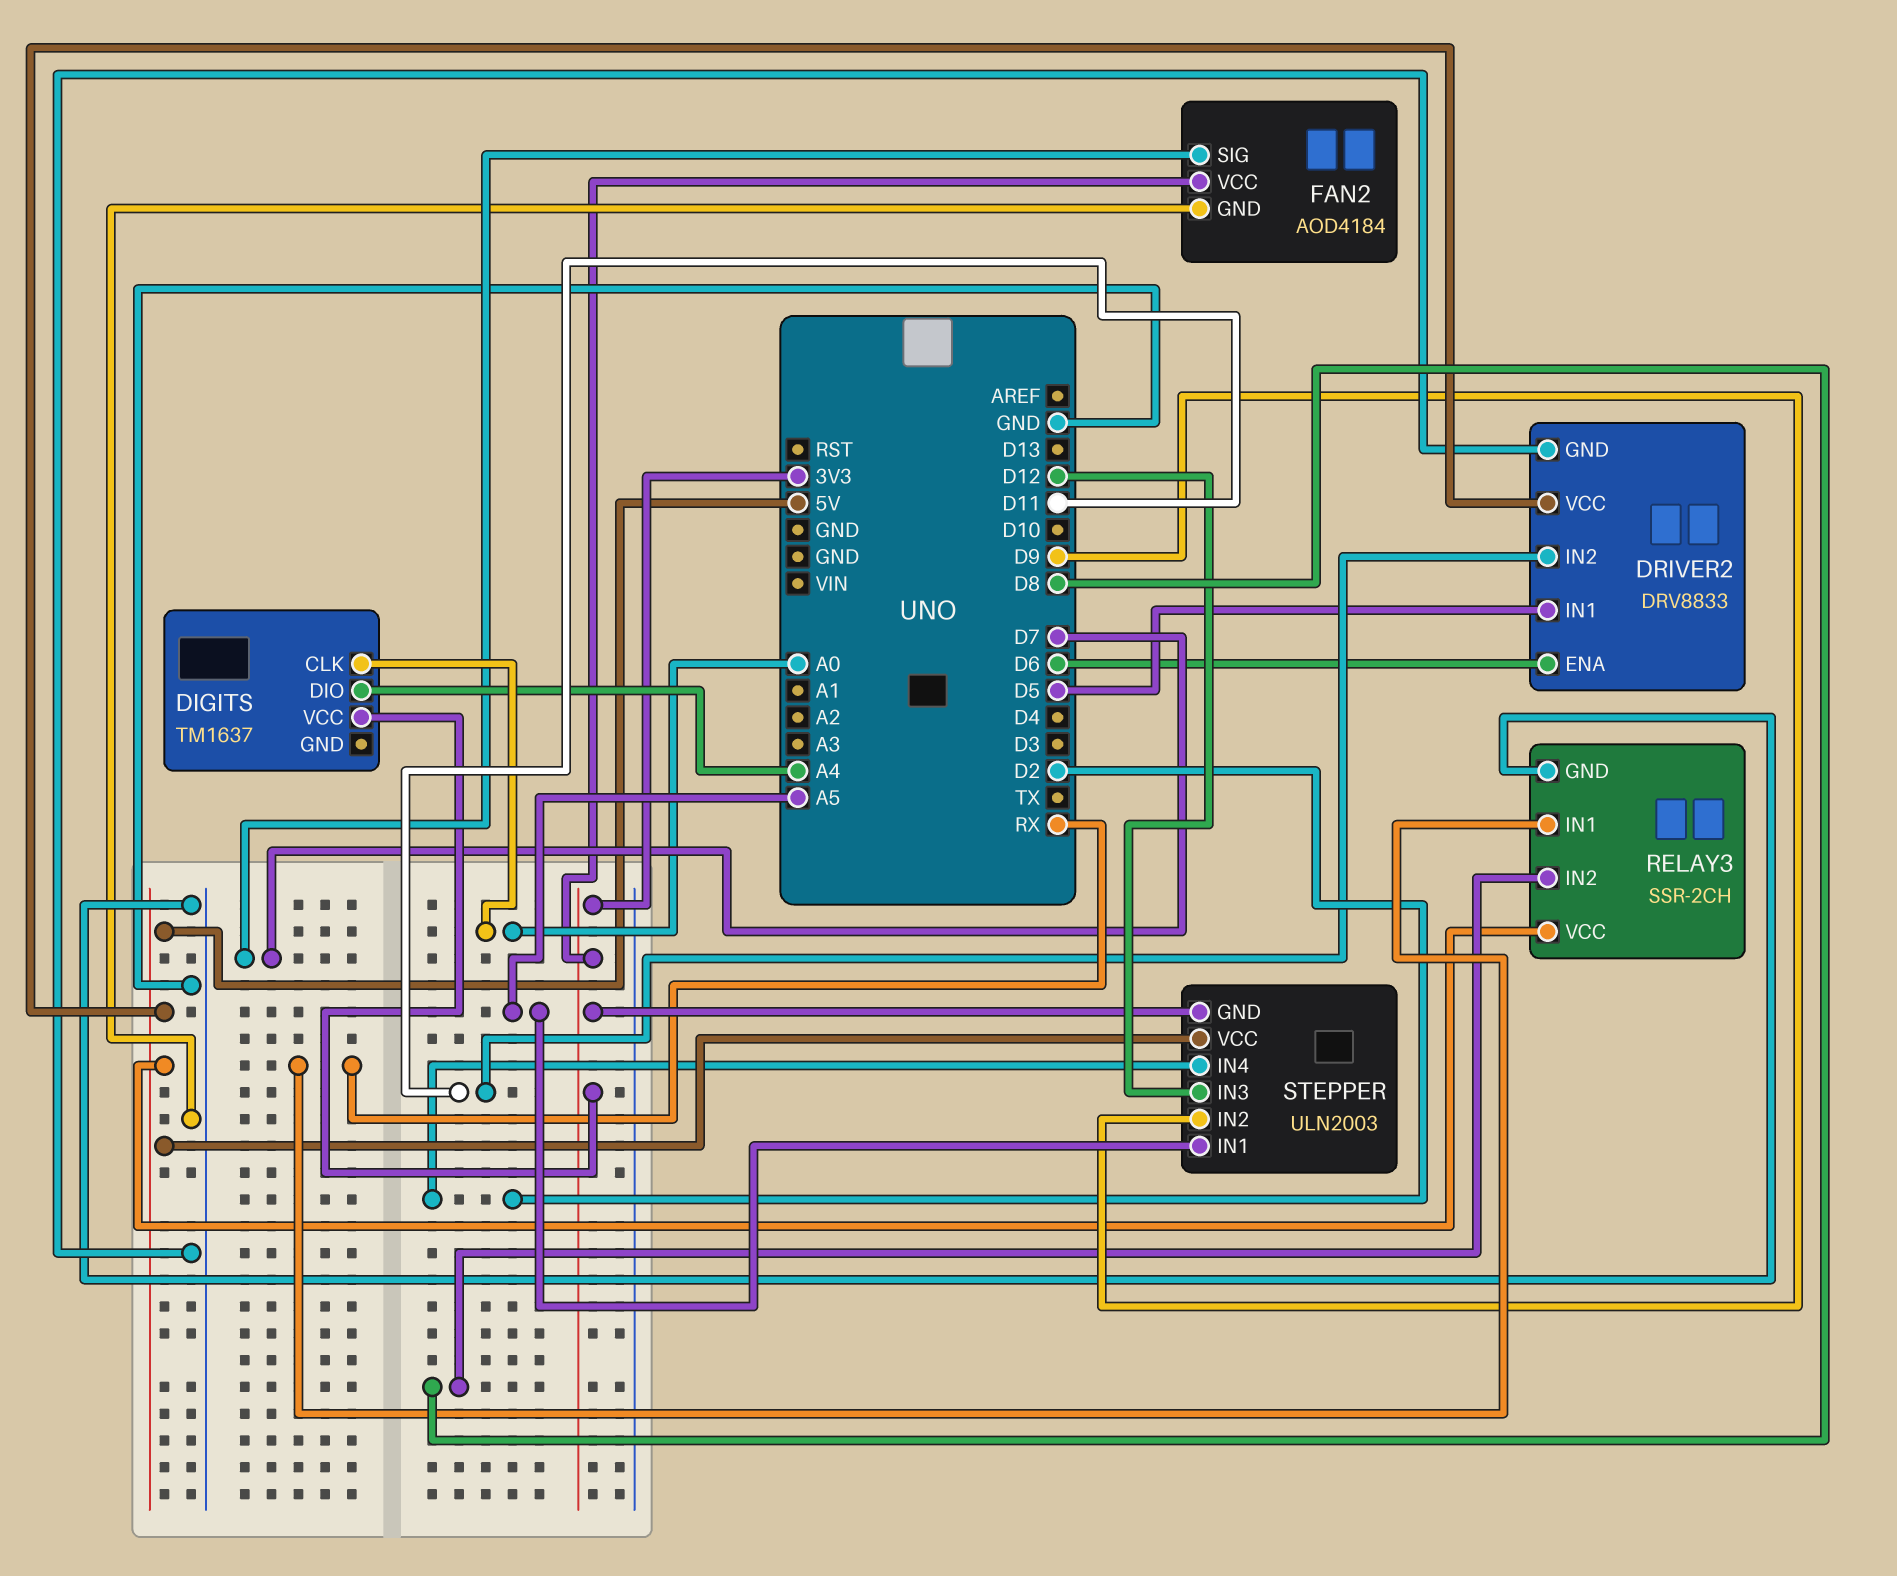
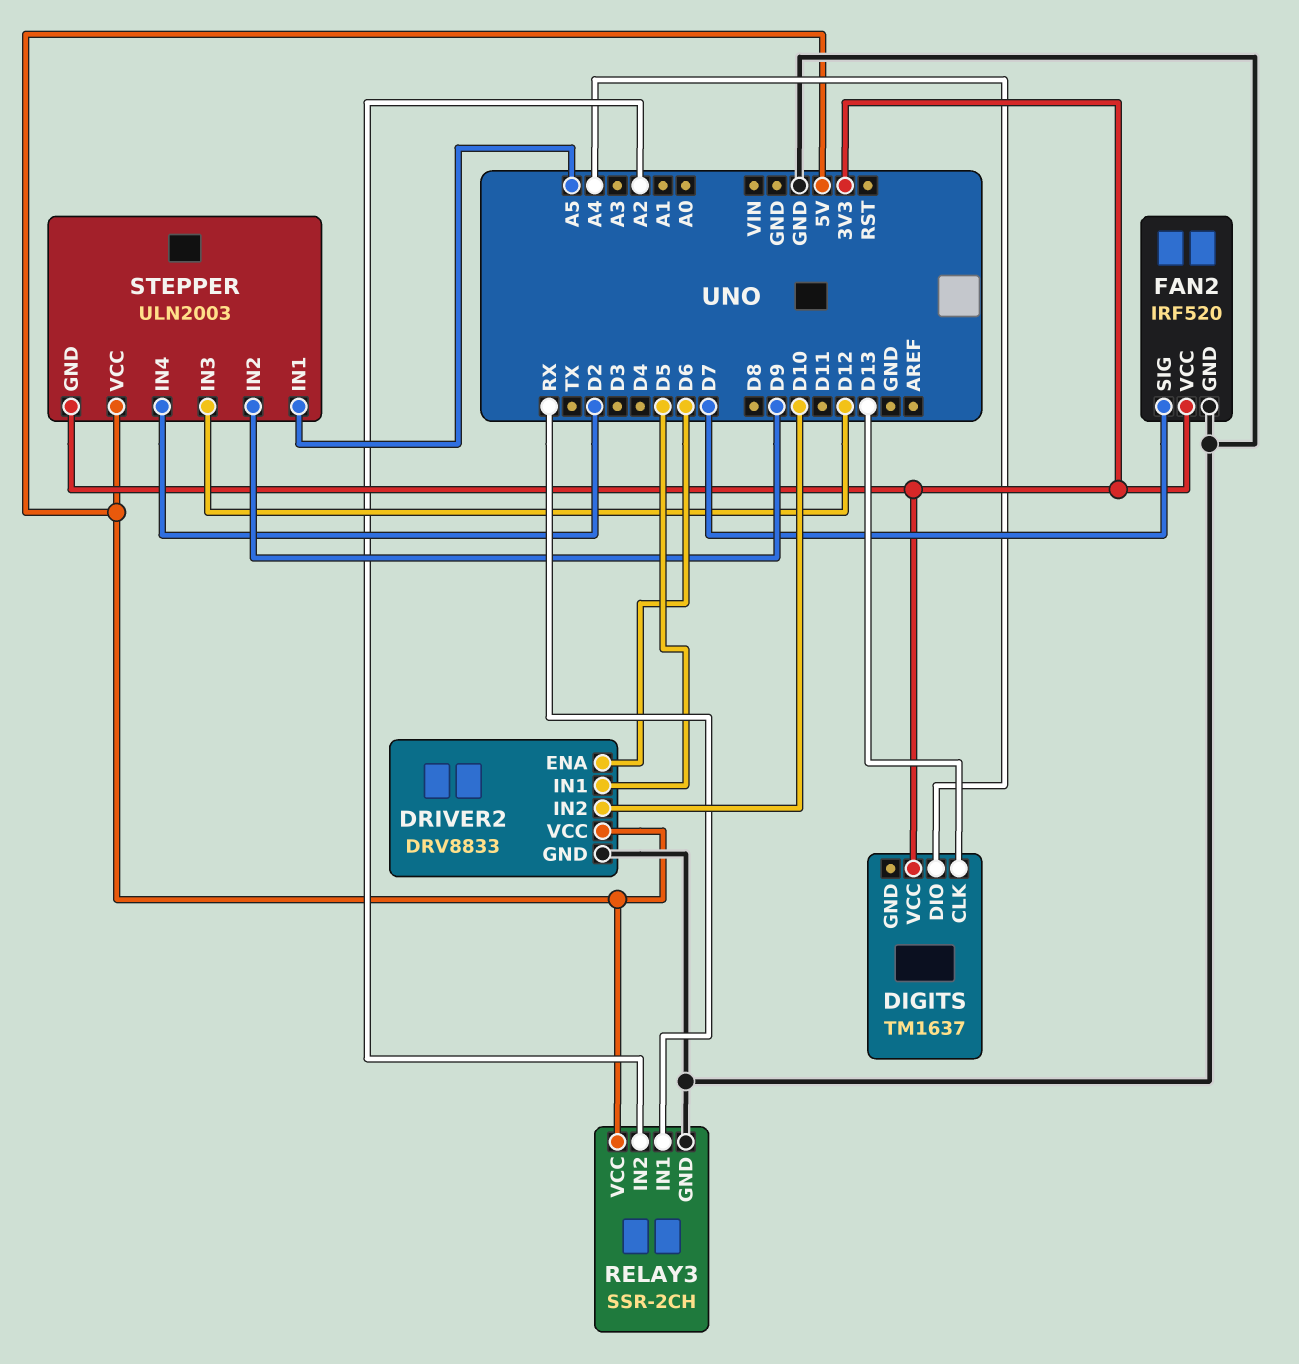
DIGITS pin CLK: A0 -> D13
DRIVER2 pin IN2: D11 -> D10
FAN2: AOD4184 -> IRF520
RELAY3 pin IN2: D8 -> A2

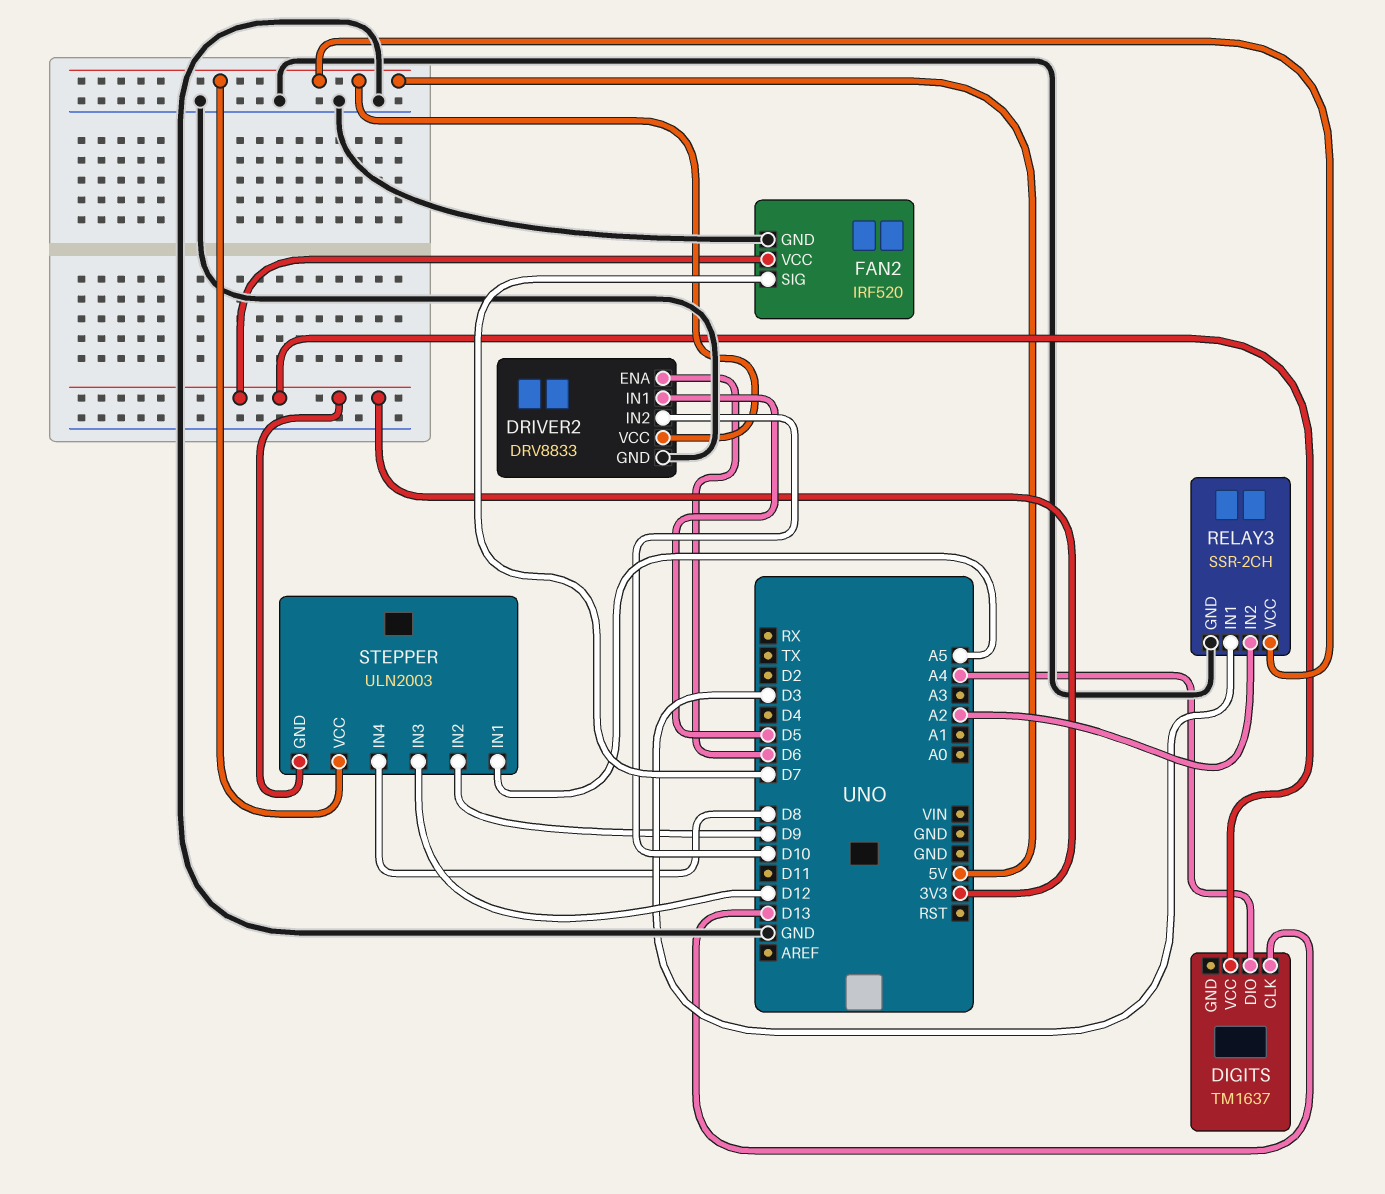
RELAY3 pin IN1: RX -> D3
STEPPER pin IN4: D2 -> D8

